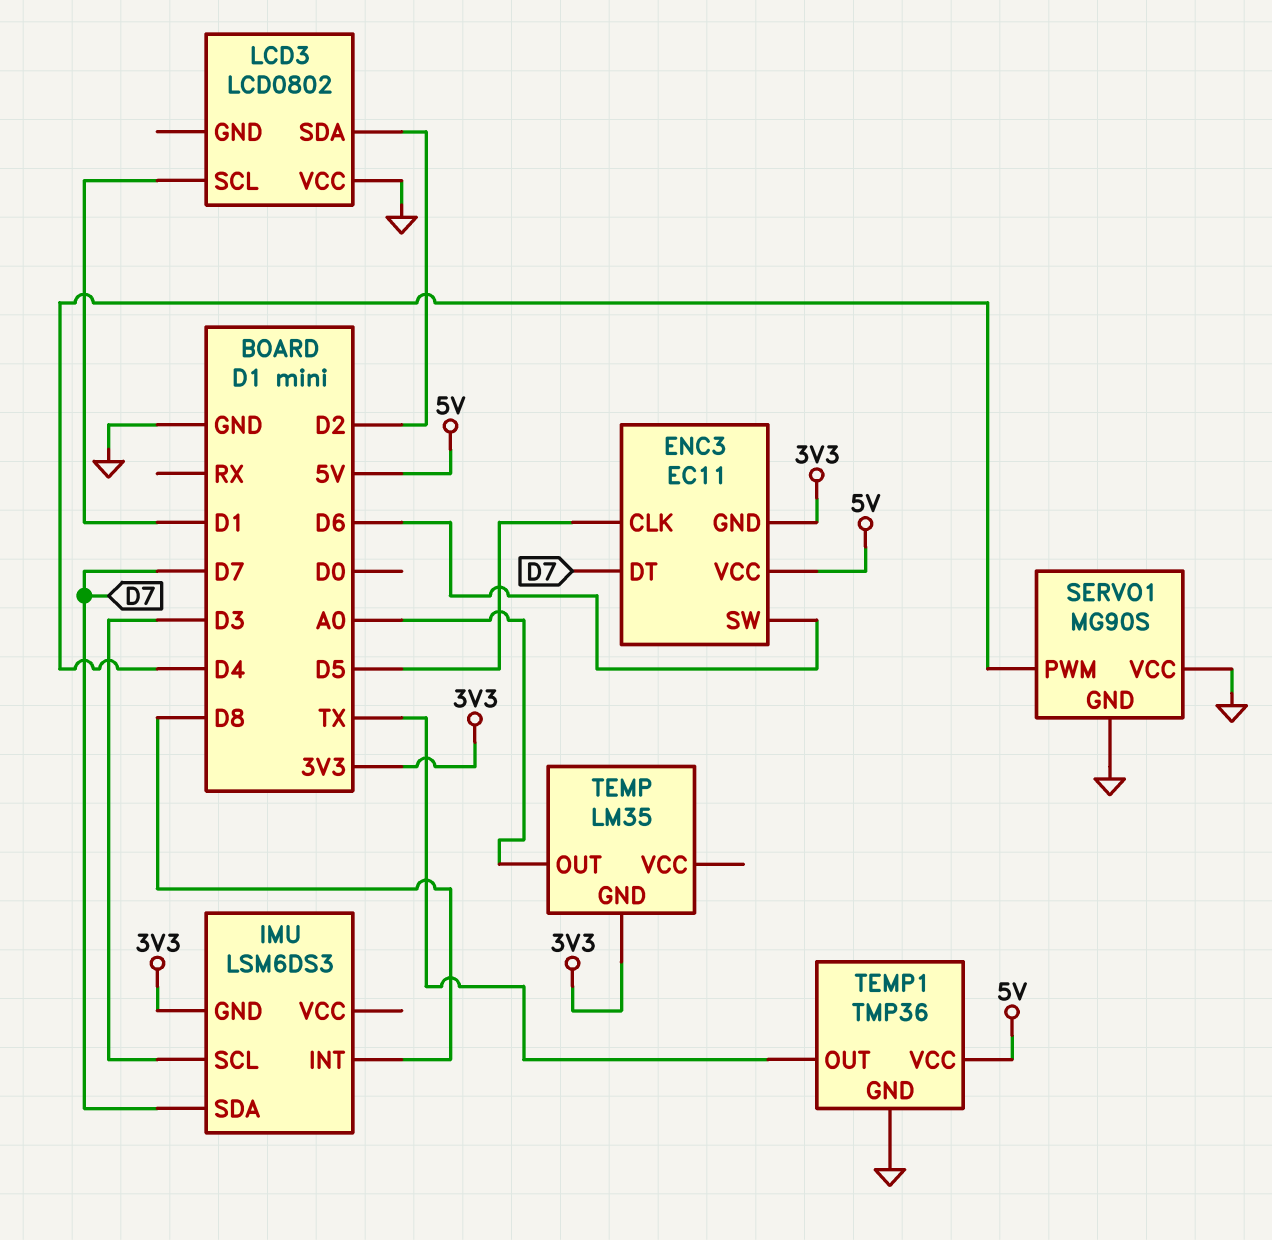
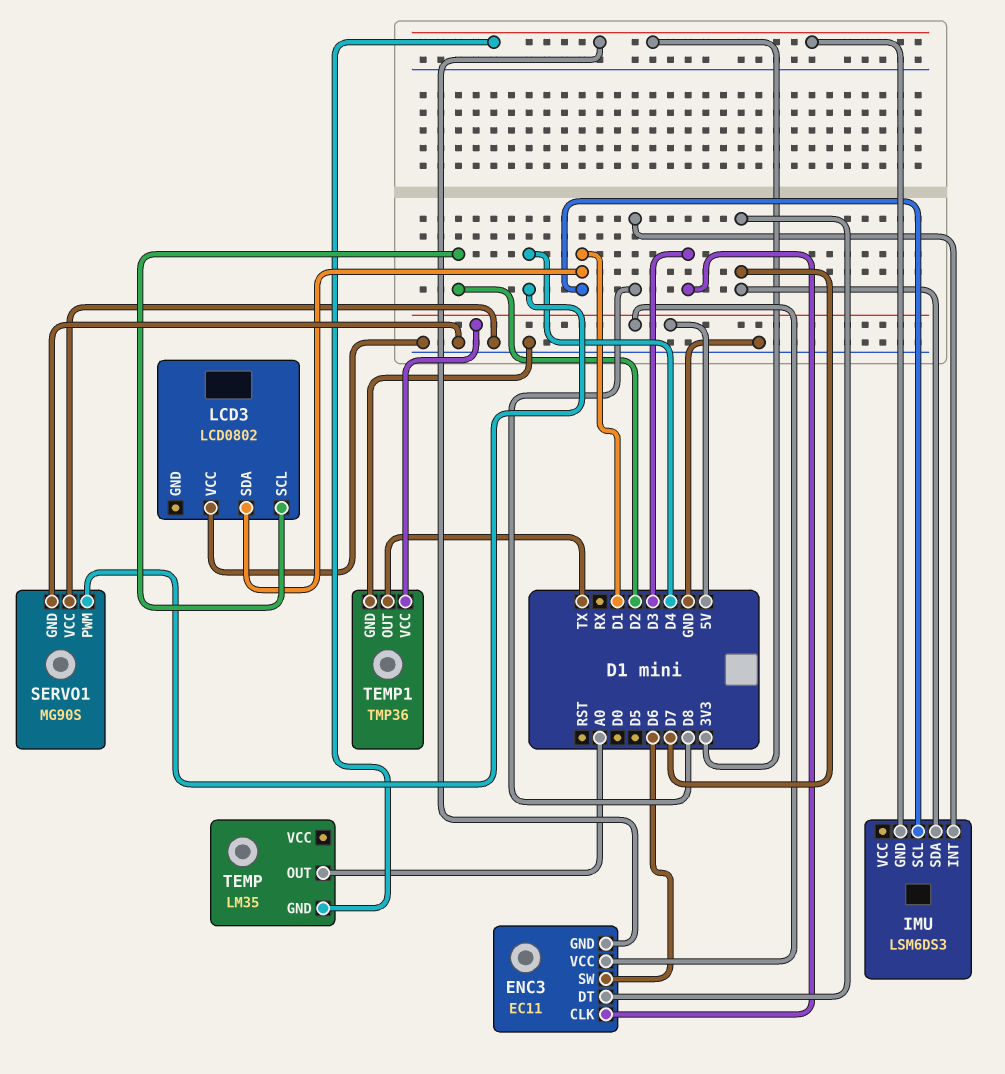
ENC3 pin CLK: D5 -> D3
IMU pin SCL: D3 -> D1
LCD3 pin SCL: D1 -> D2
LCD3 pin SDA: D2 -> D1

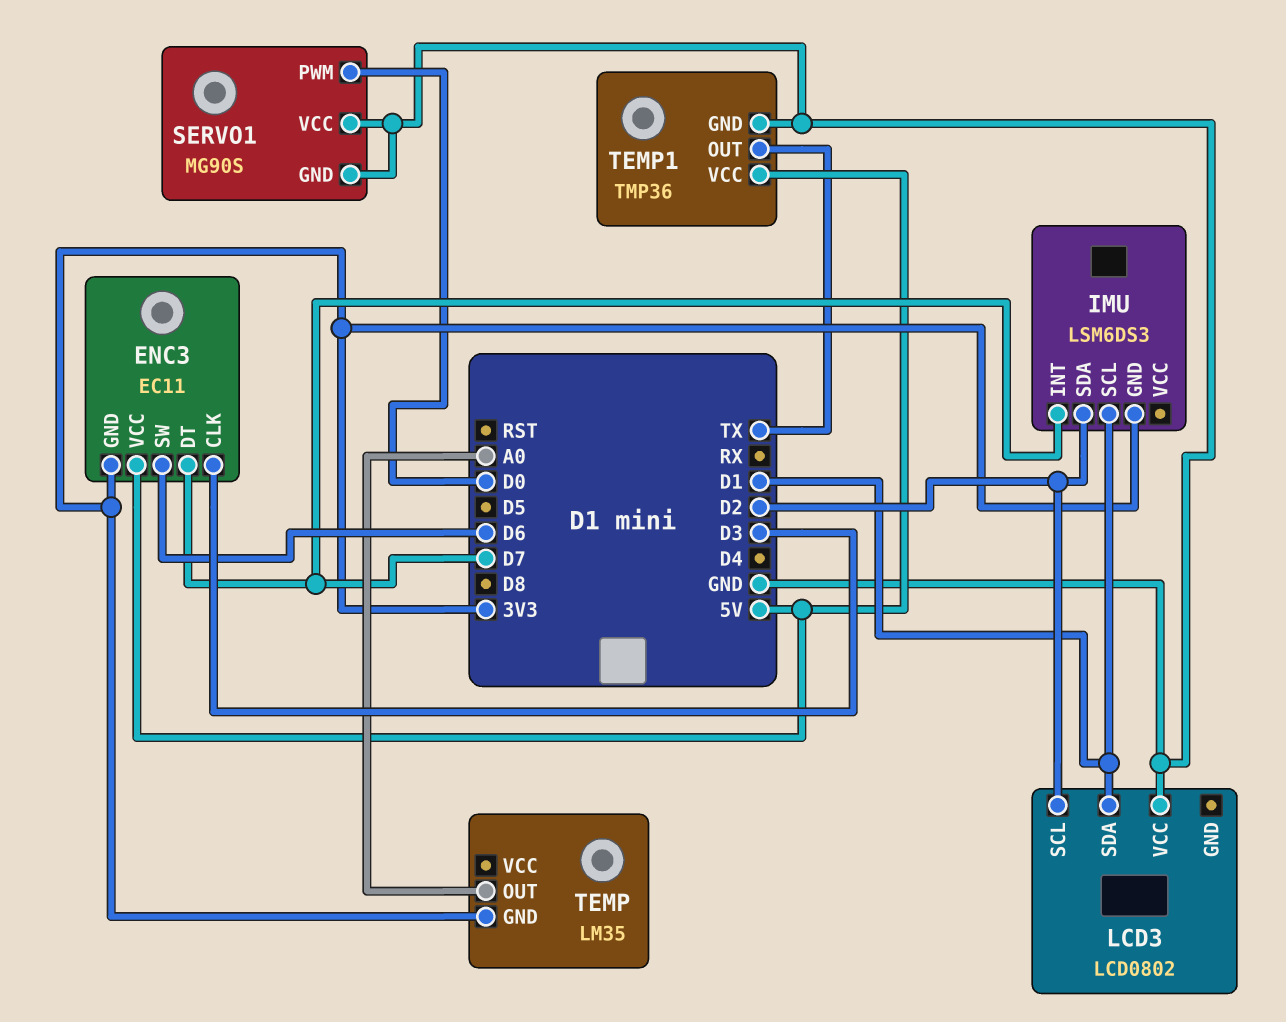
IMU pin INT: D8 -> D7
IMU pin SDA: D7 -> D2
SERVO1 pin PWM: D4 -> D0

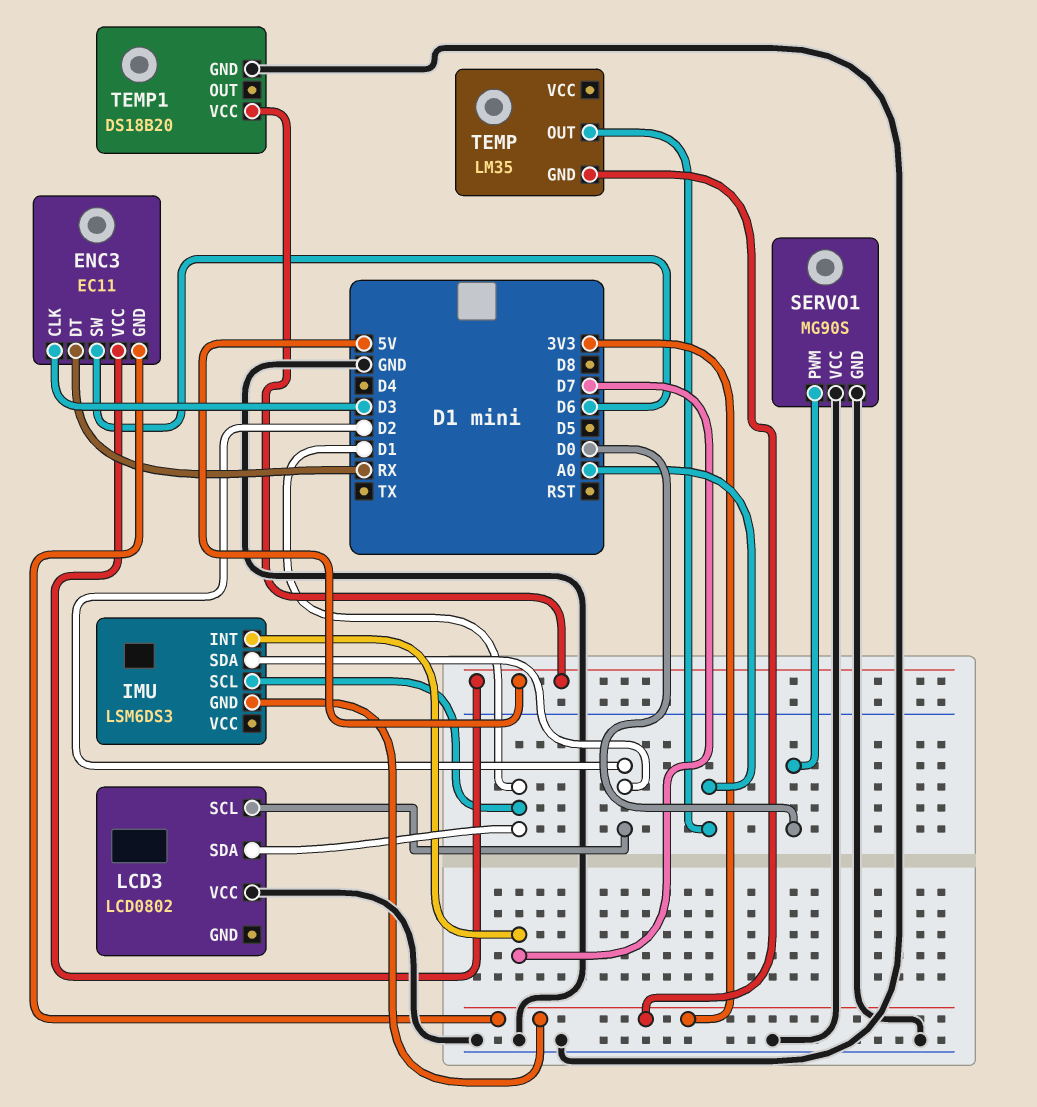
ENC3 pin DT: D7 -> RX
TEMP1: TMP36 -> DS18B20
TEMP1 pin OUT: TX -> none

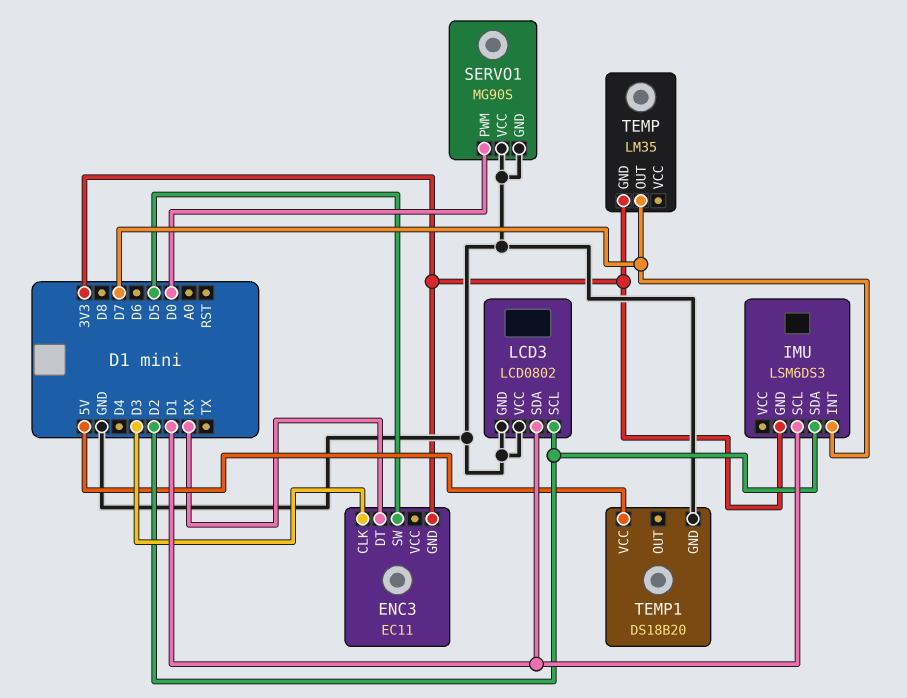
ENC3 pin SW: D6 -> D5
ENC3 pin VCC: 5V -> none
LCD3 pin GND: none -> GND
TEMP pin OUT: A0 -> D7

